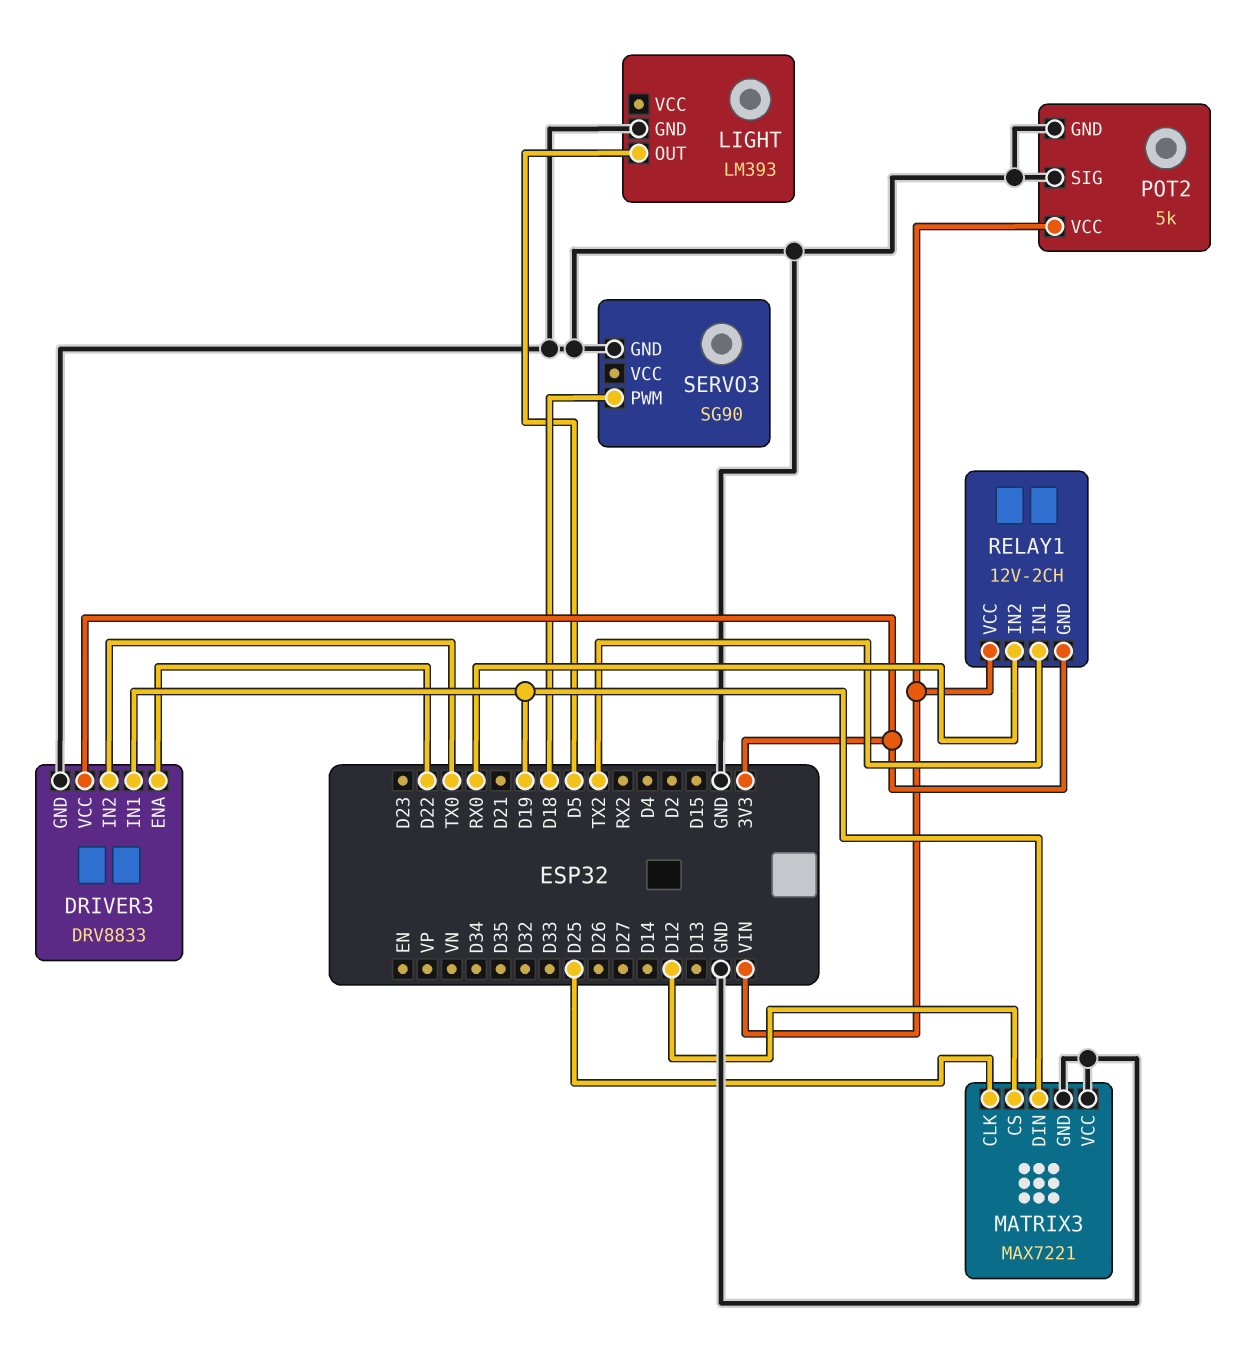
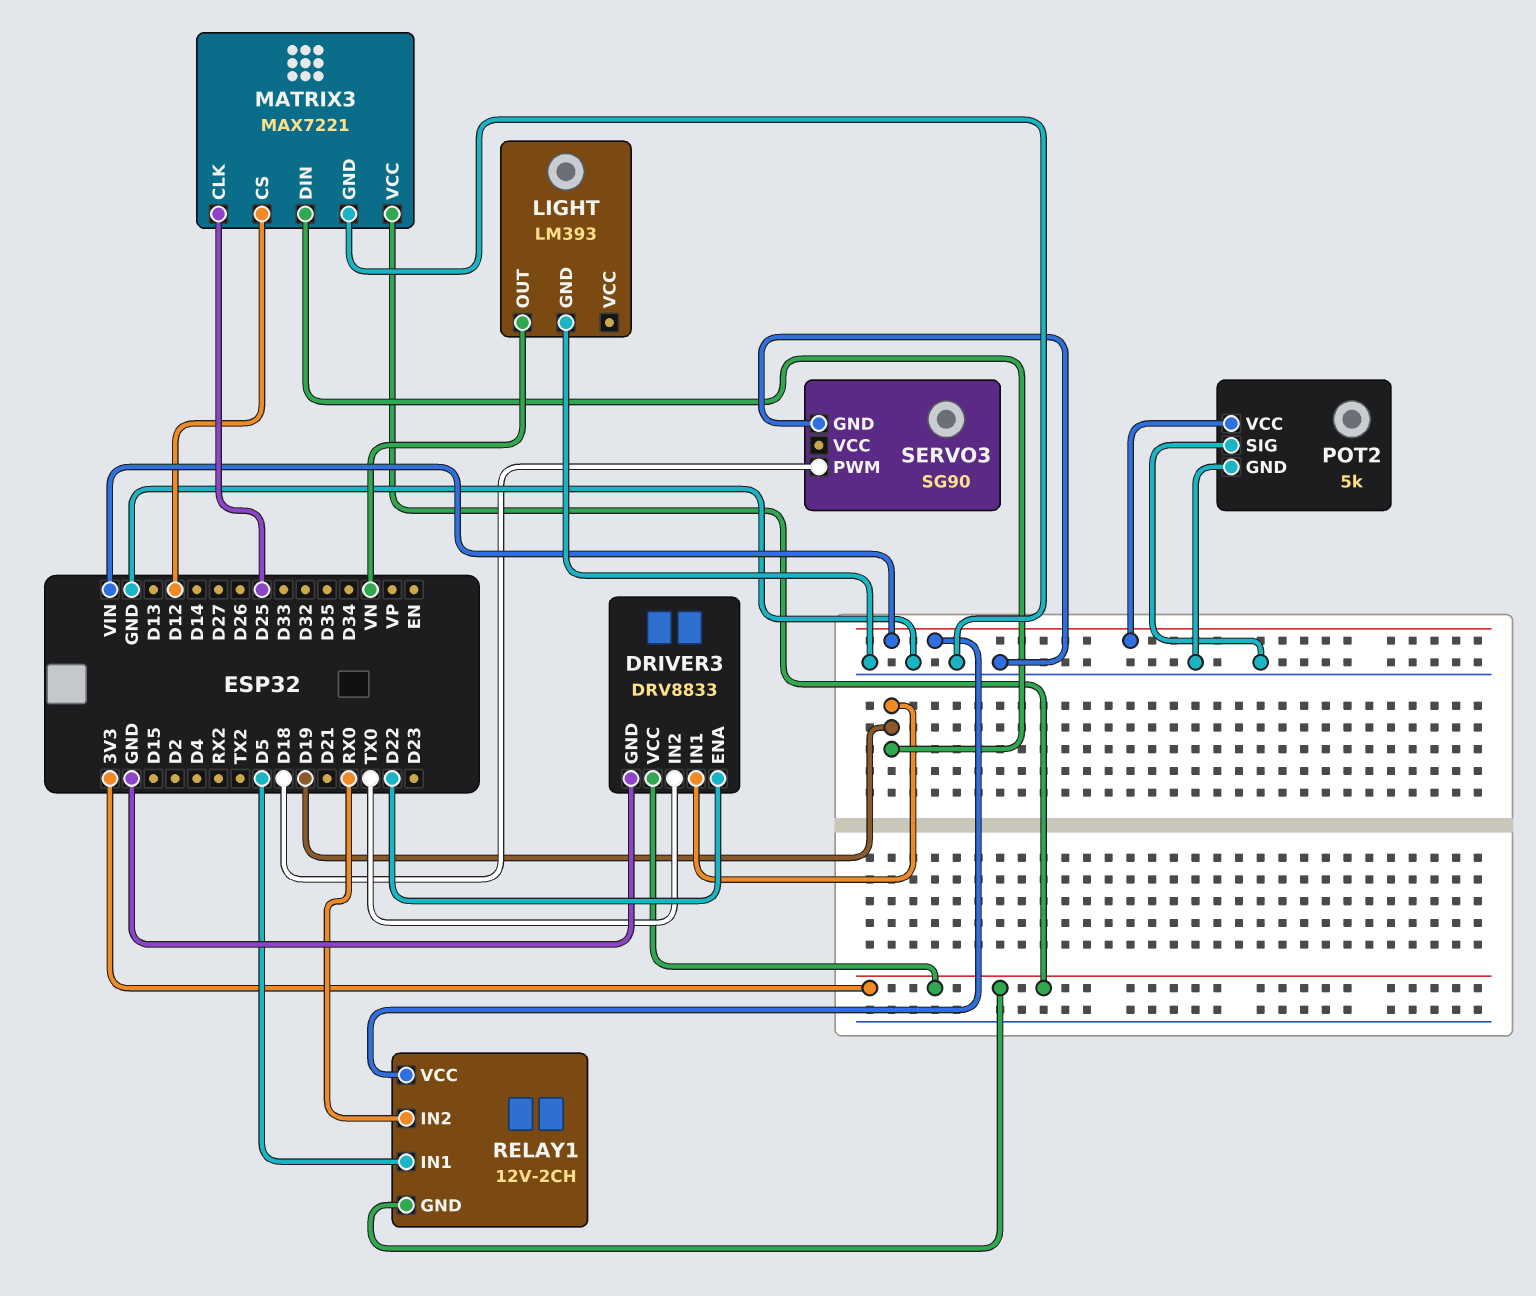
LIGHT pin OUT: D5 -> VN
MATRIX3 pin VCC: GND -> 3V3
RELAY1 pin IN1: TX2 -> D5

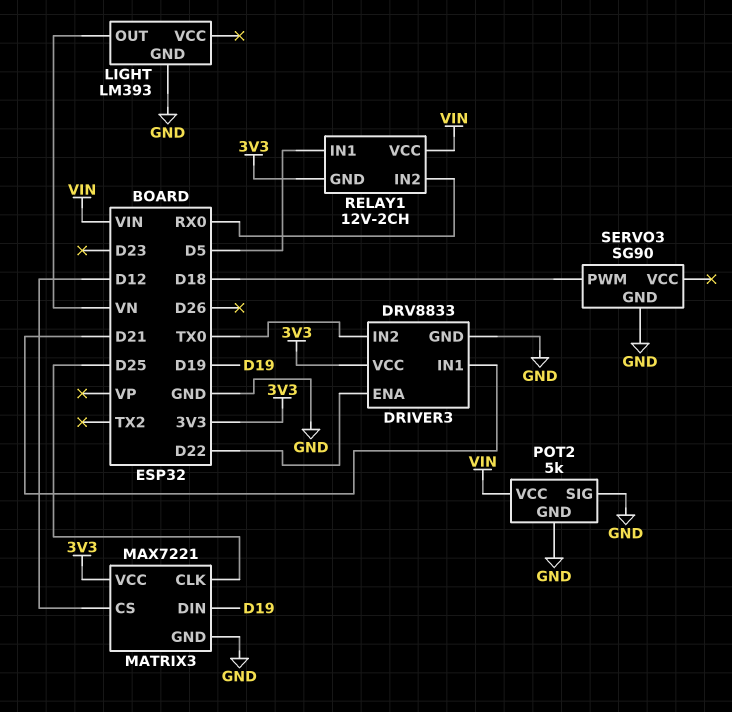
DRIVER3 pin IN1: D19 -> D21

